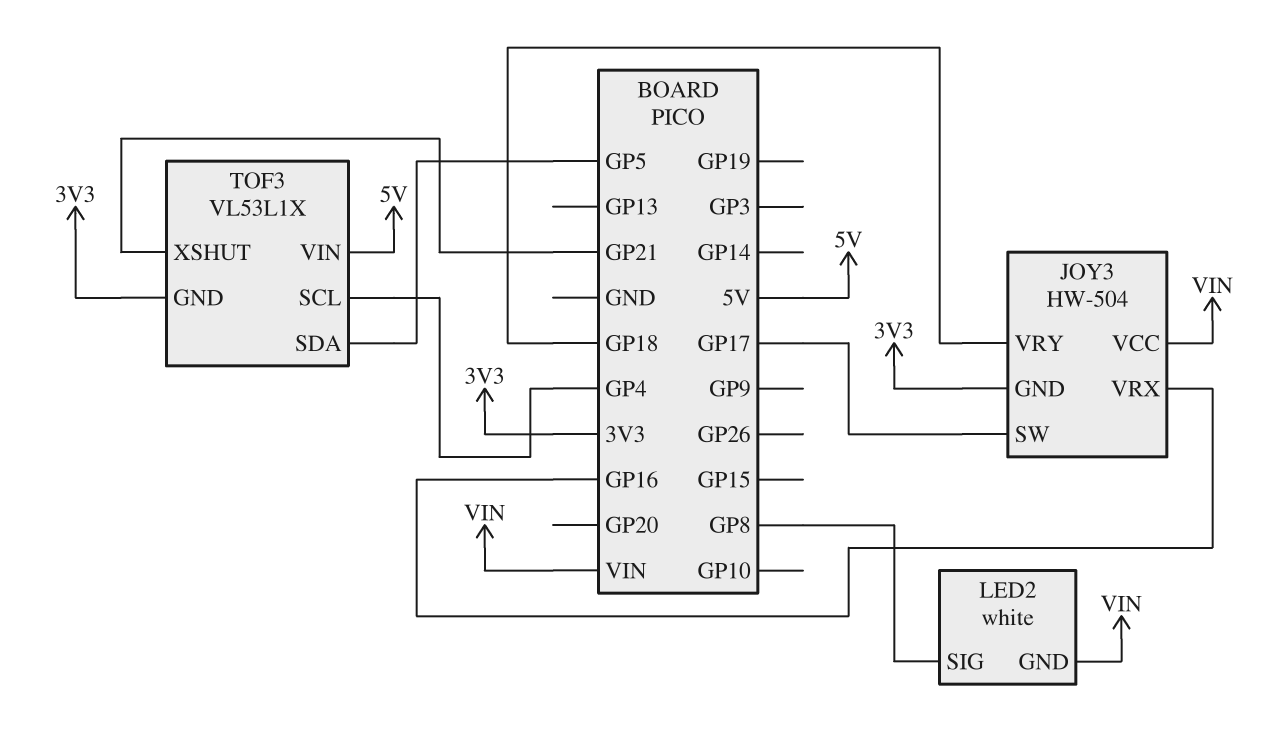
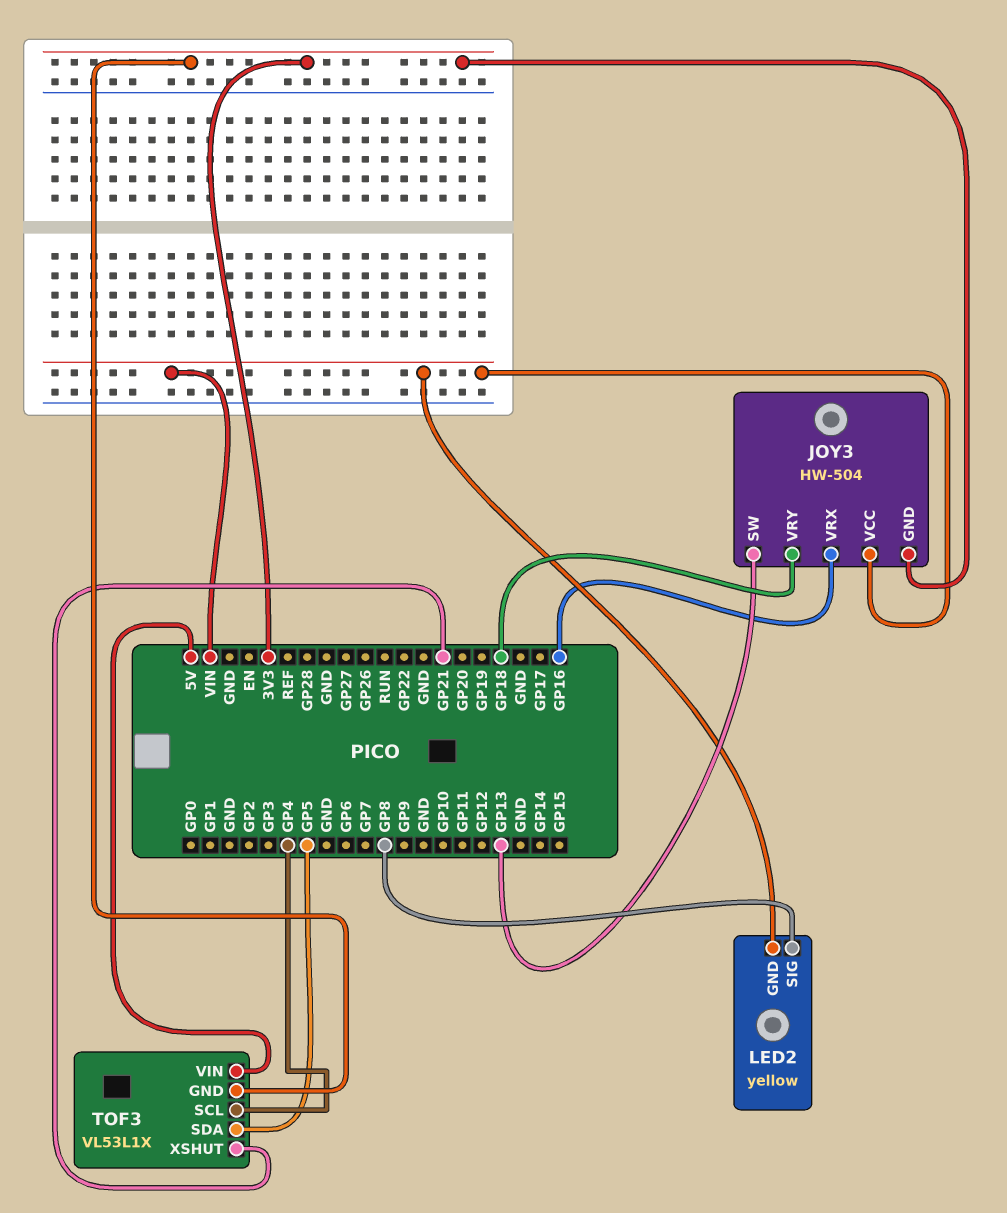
JOY3 pin SW: GP17 -> GP13
LED2: white -> yellow

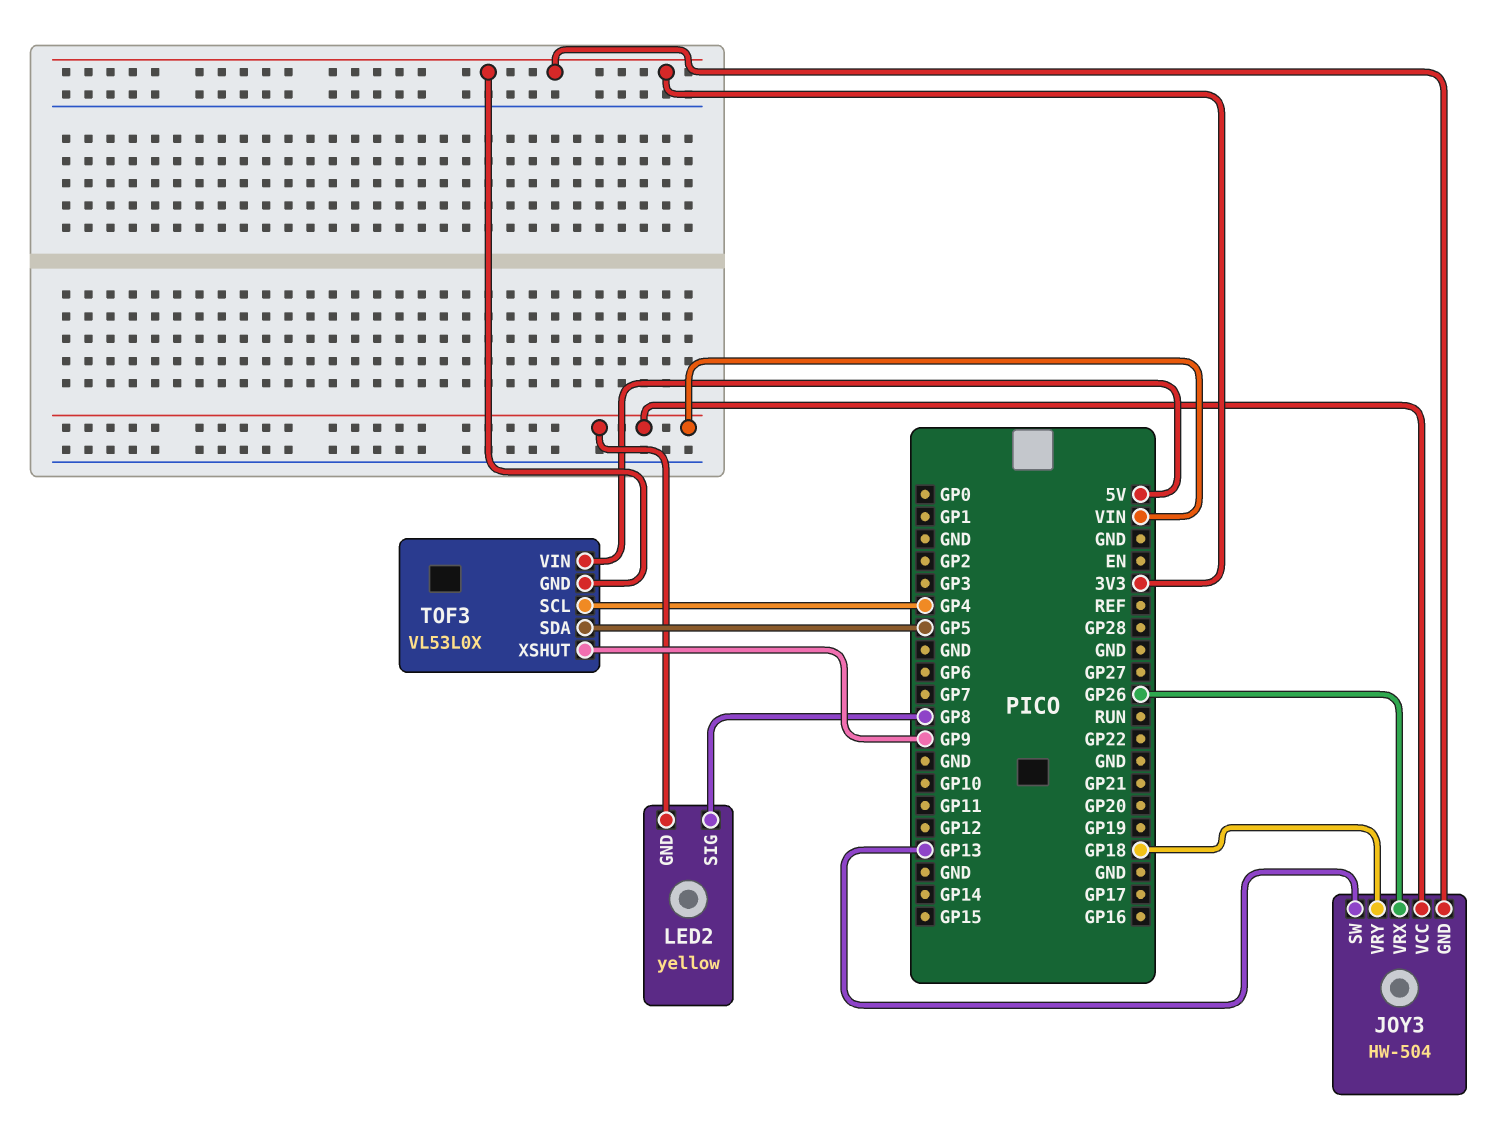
JOY3 pin VRX: GP16 -> GP26
TOF3: VL53L1X -> VL53L0X
TOF3 pin XSHUT: GP21 -> GP9

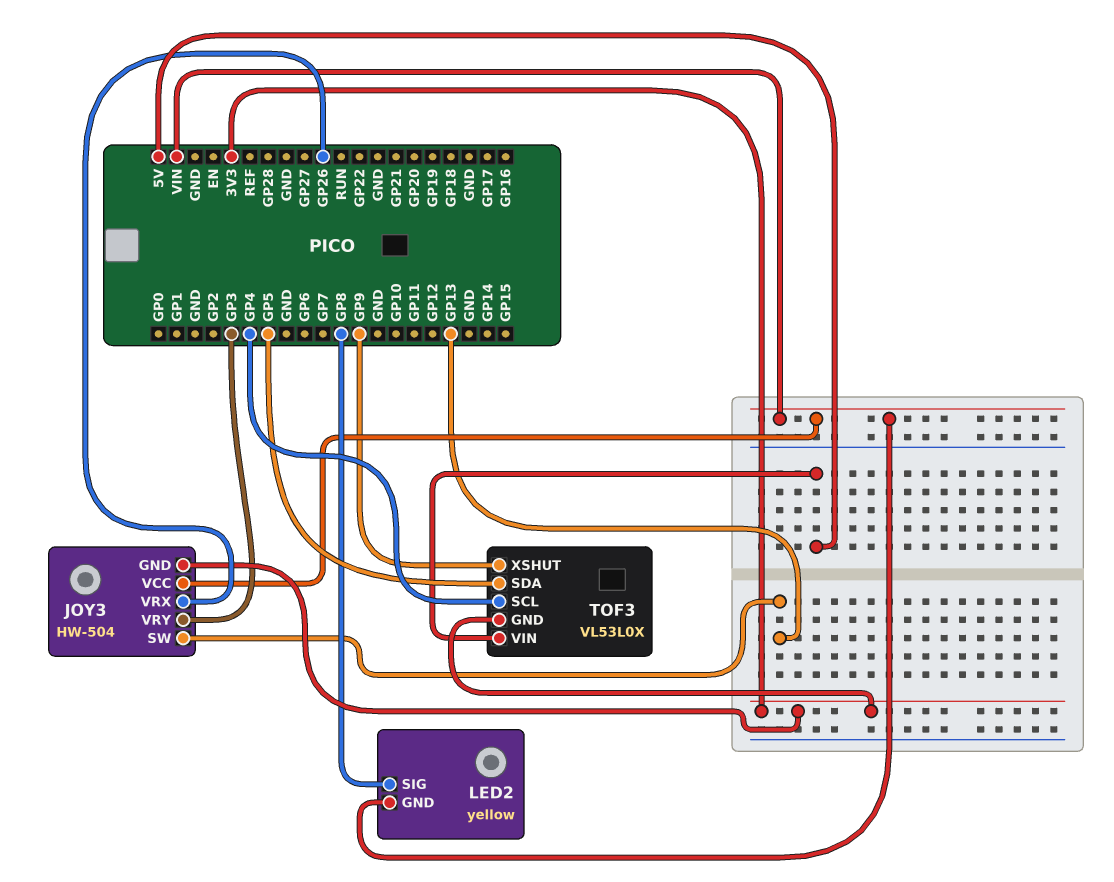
JOY3 pin VRY: GP18 -> GP3

